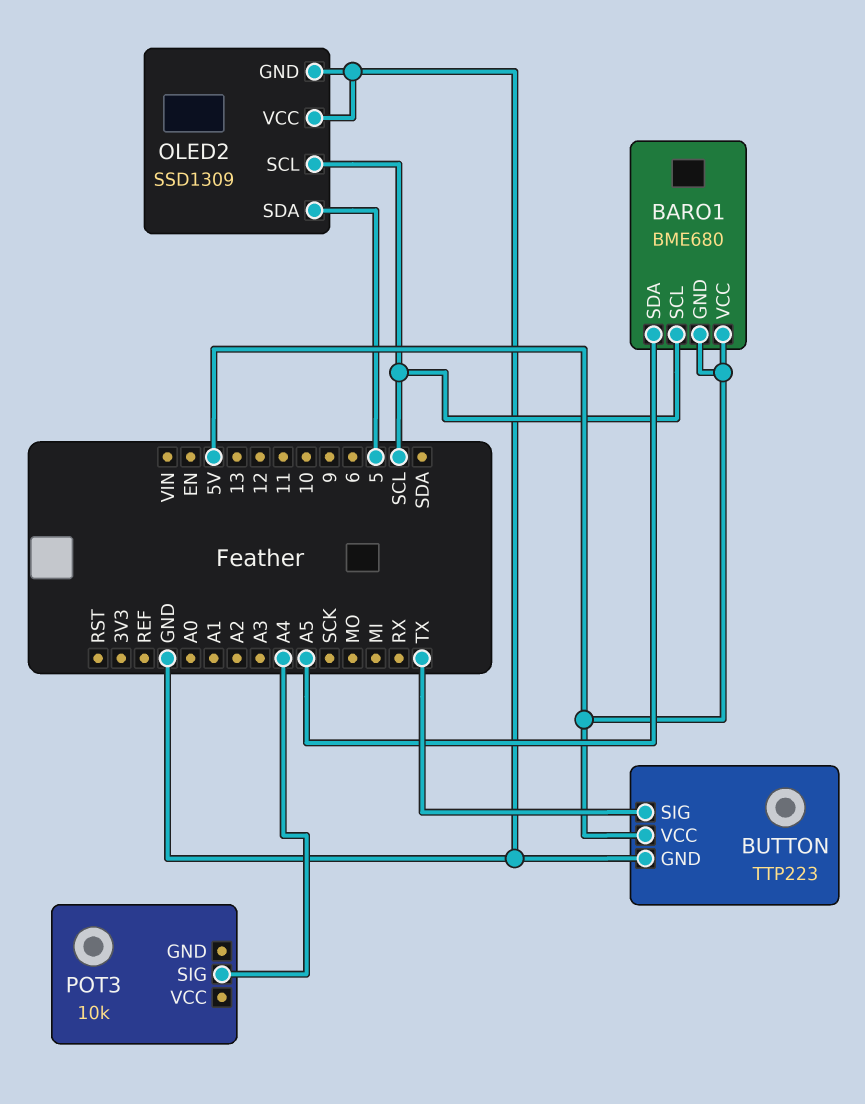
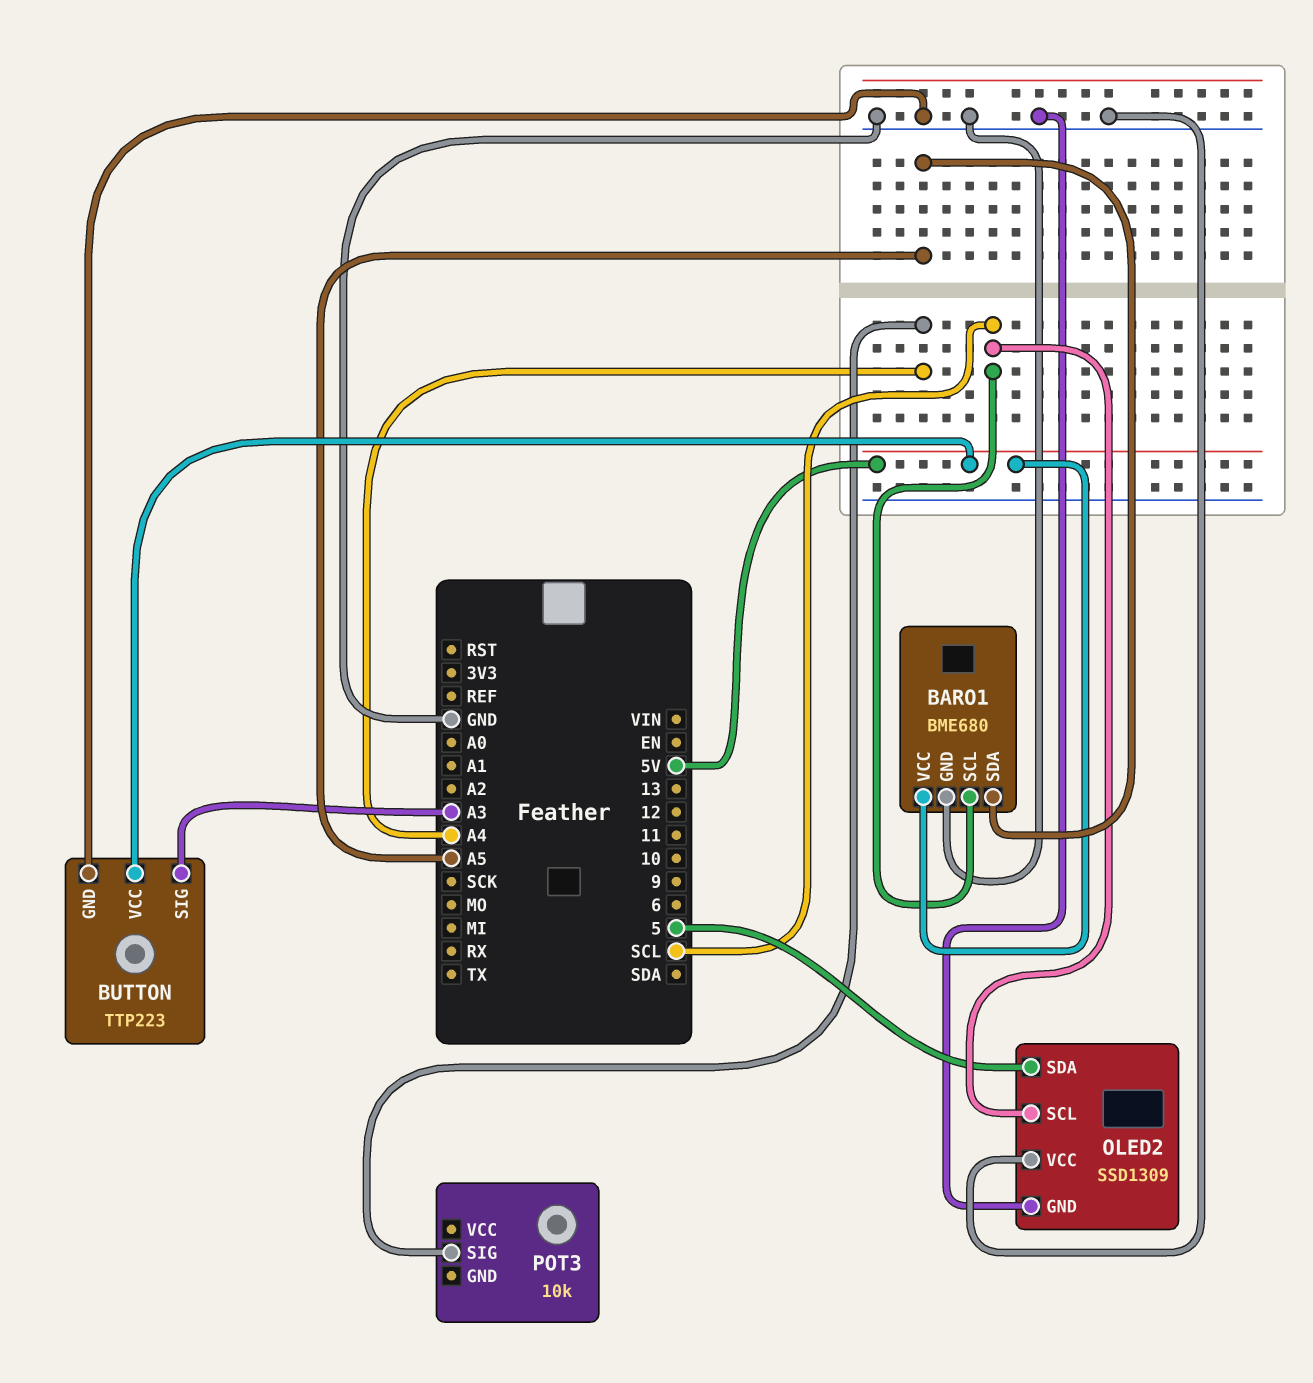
BARO1 pin GND: 5V -> GND
BUTTON pin SIG: TX -> A3

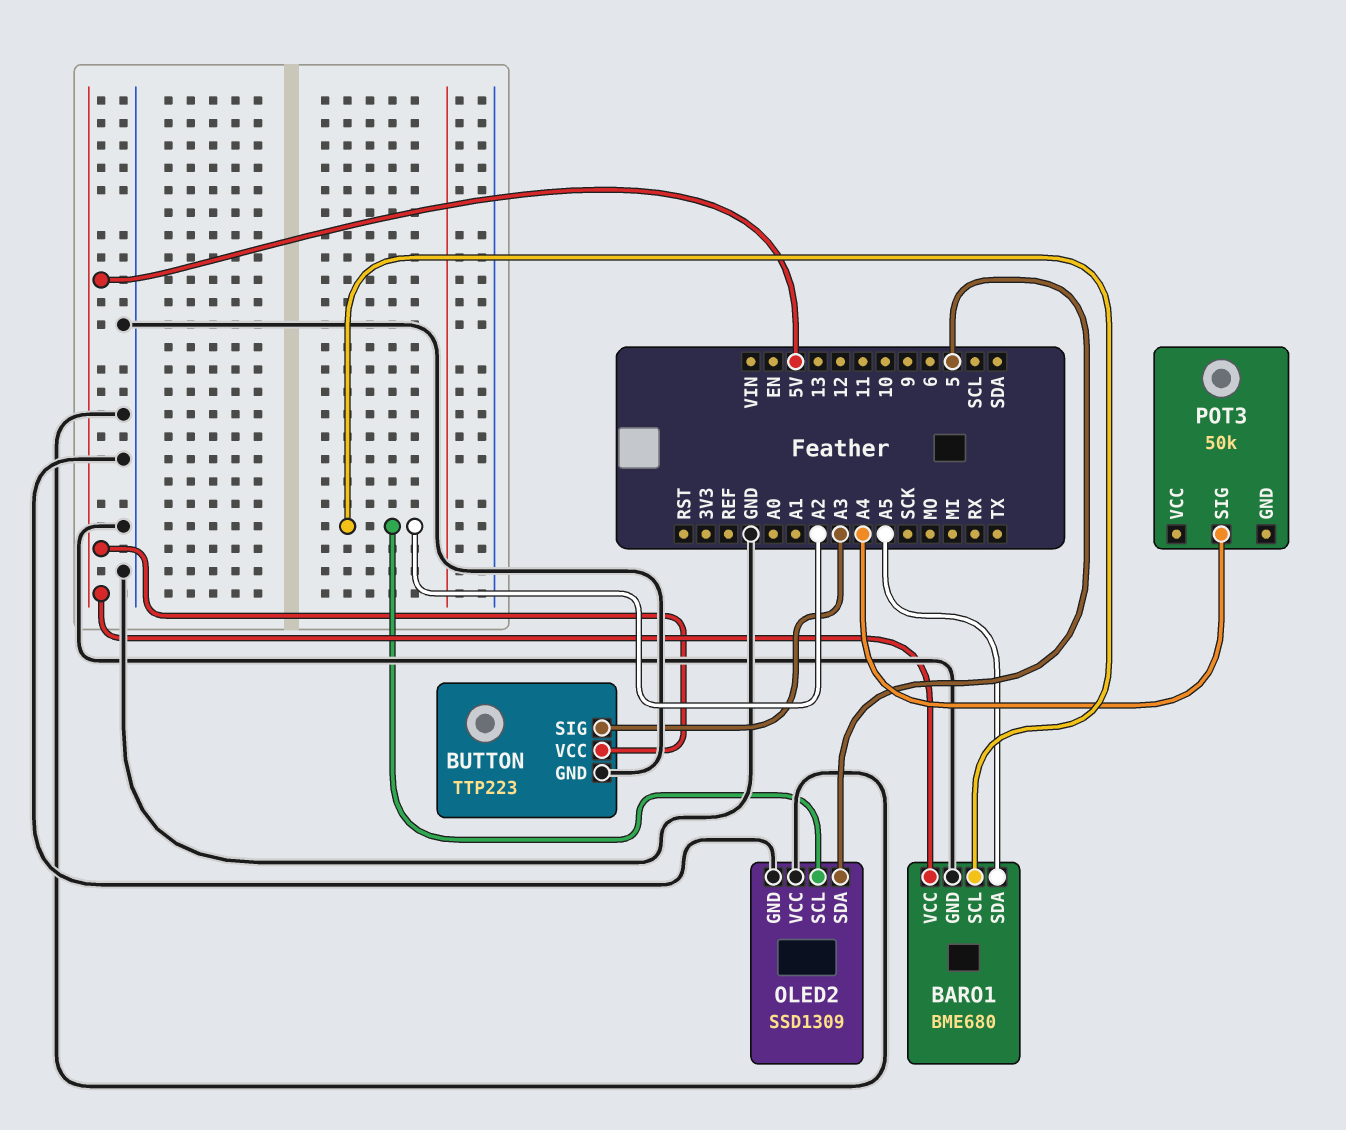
BARO1 pin SCL: SCL -> A2
OLED2 pin SCL: SCL -> A2
POT3: 10k -> 50k

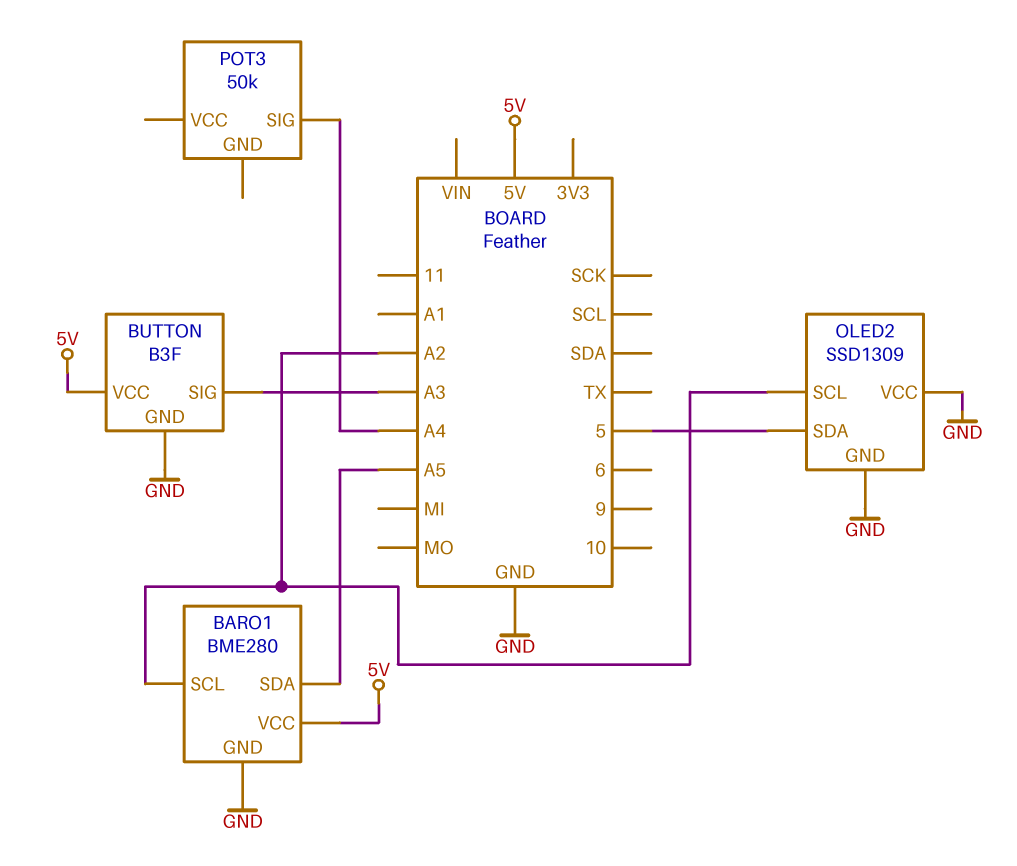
BARO1: BME680 -> BME280
BUTTON: TTP223 -> B3F

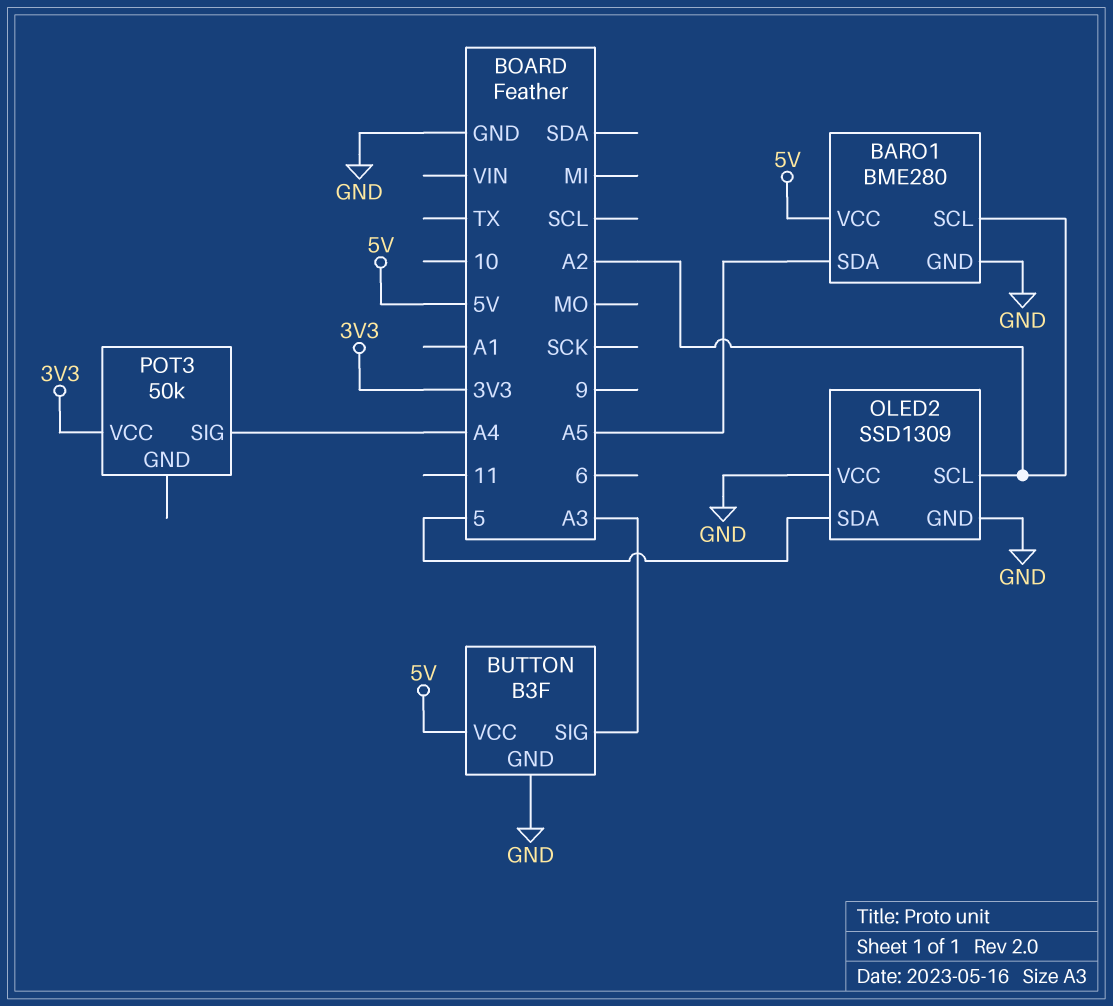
POT3 pin VCC: none -> 3V3

